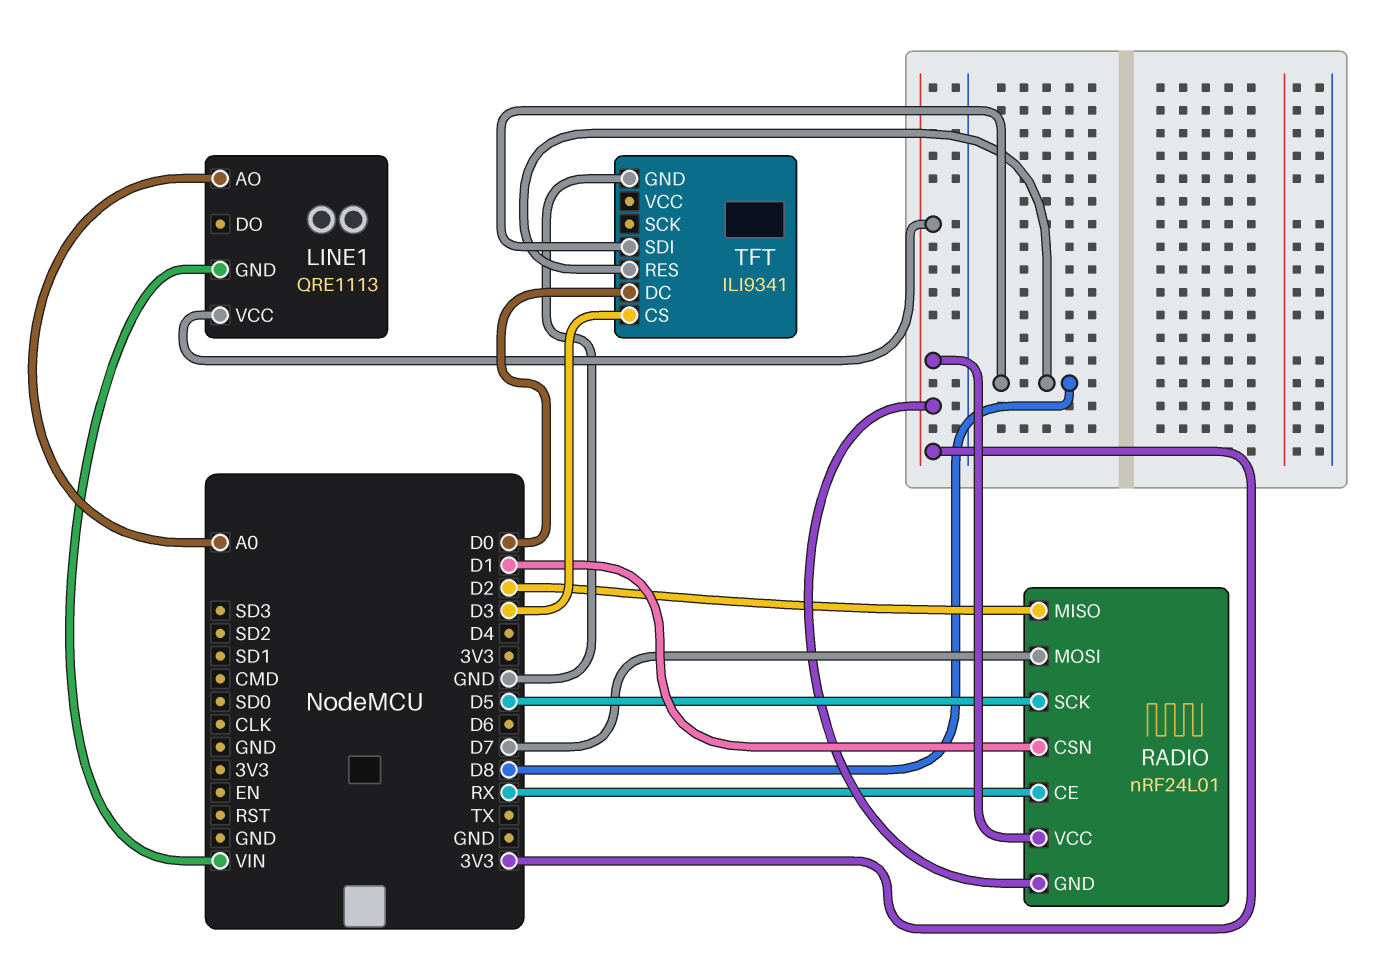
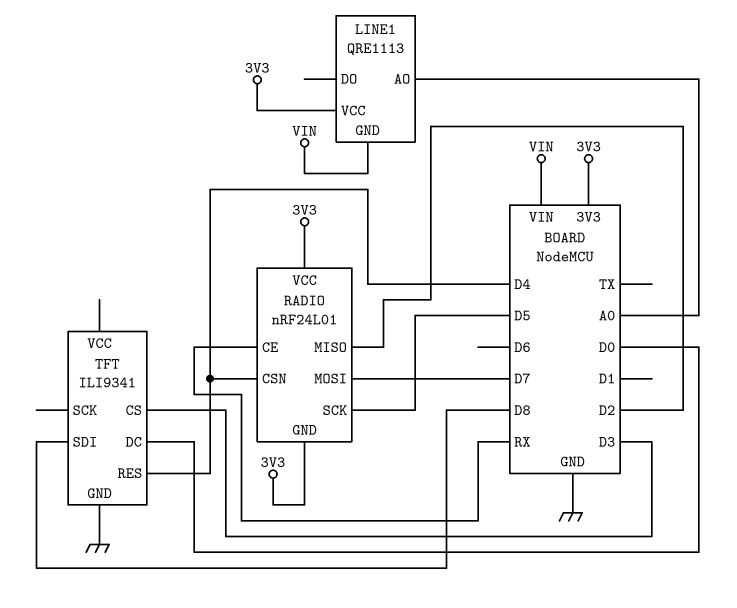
RADIO pin CSN: D1 -> D4
TFT pin RES: D8 -> D4

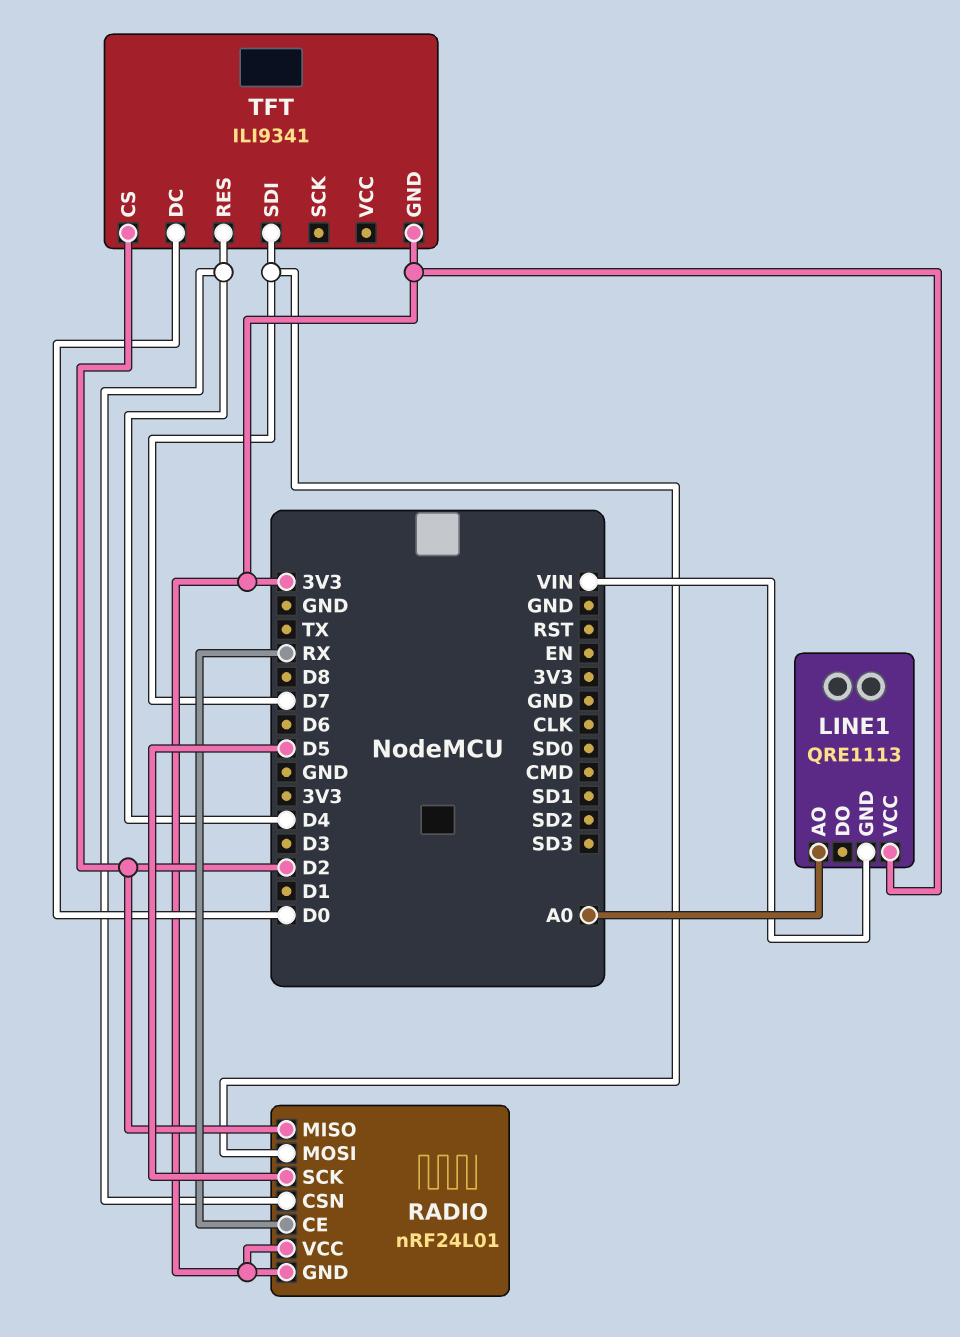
TFT pin CS: D3 -> D2
TFT pin GND: GND -> 3V3
TFT pin SDI: D8 -> D7

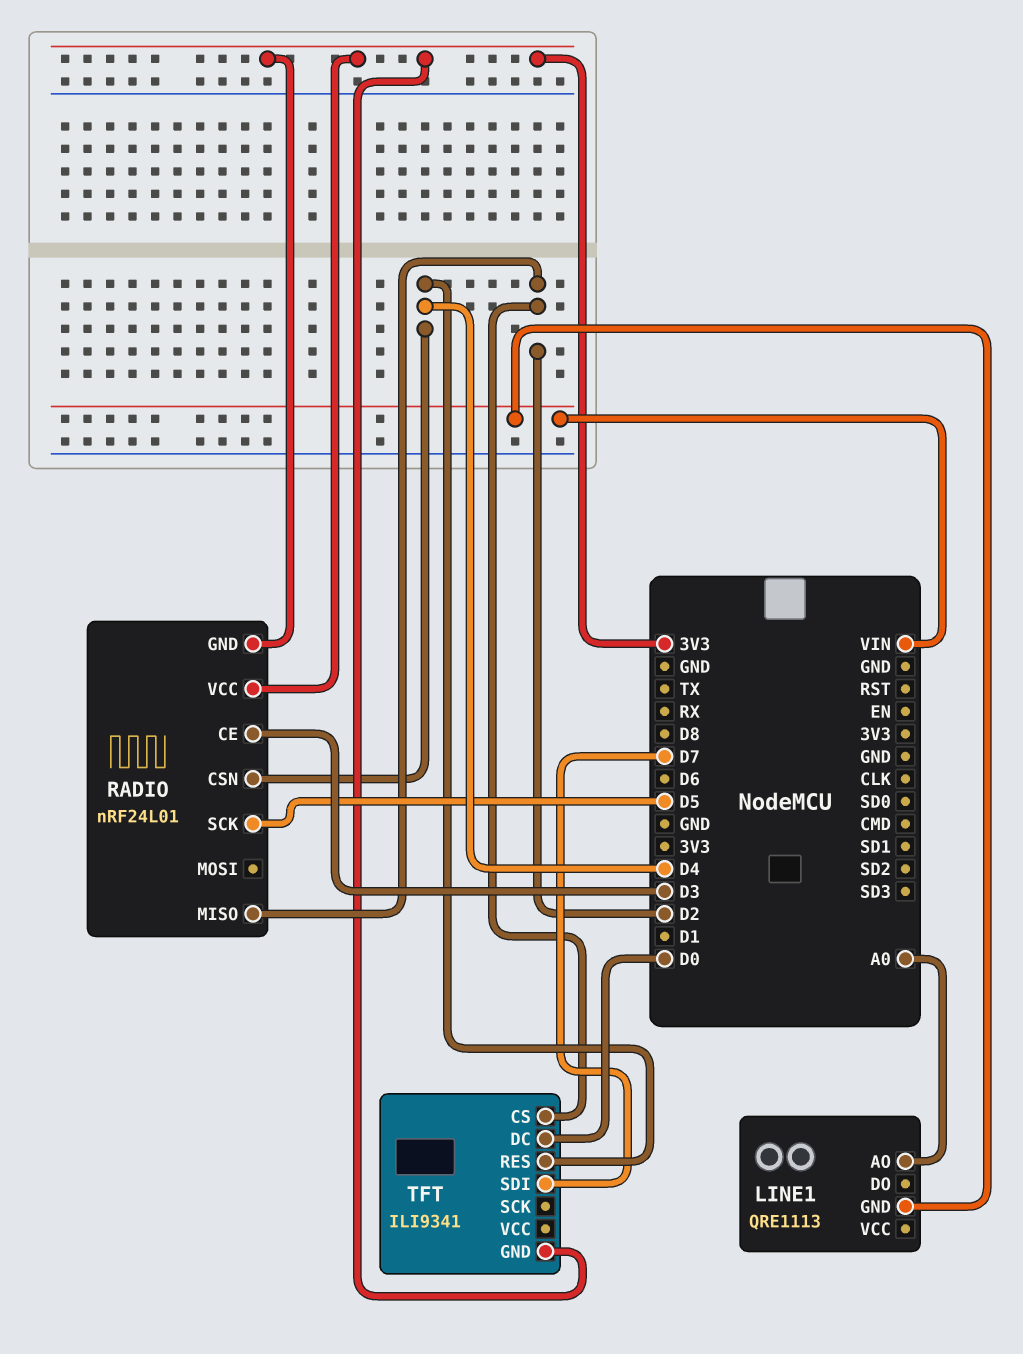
LINE1 pin VCC: 3V3 -> none
RADIO pin CE: RX -> D3
RADIO pin MOSI: D7 -> none

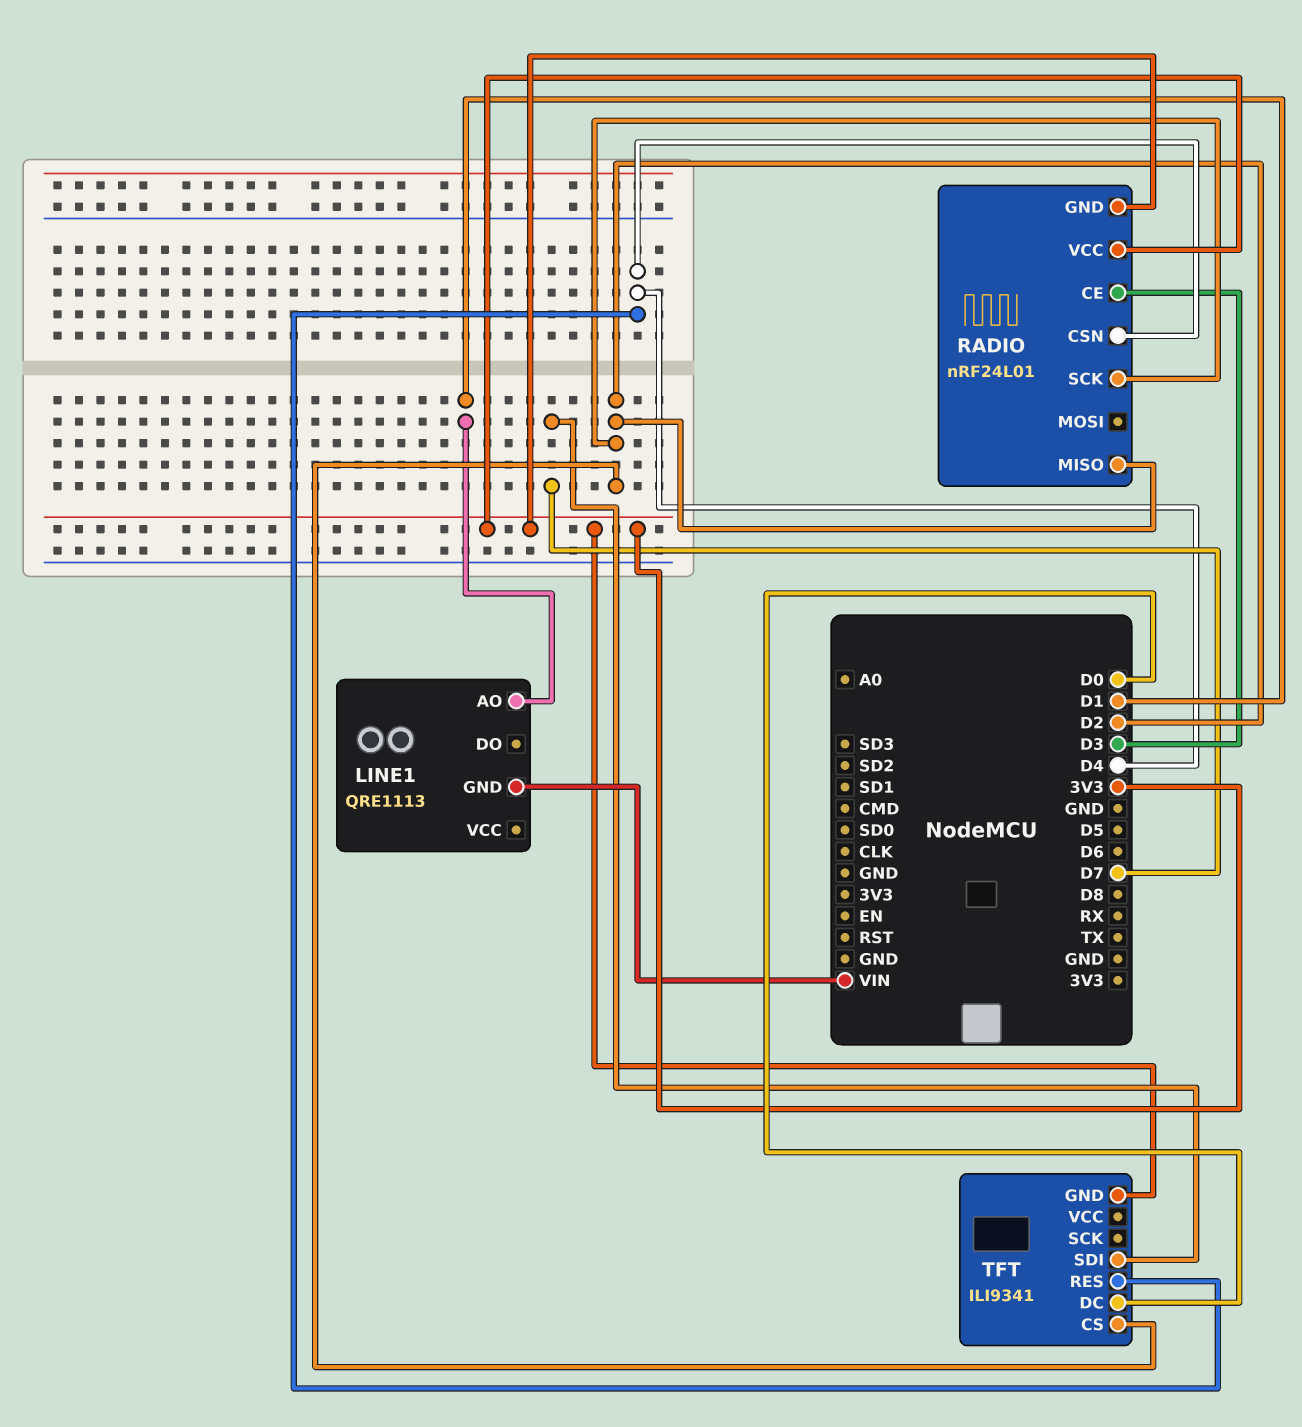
LINE1 pin AO: A0 -> D1
RADIO pin SCK: D5 -> D2

